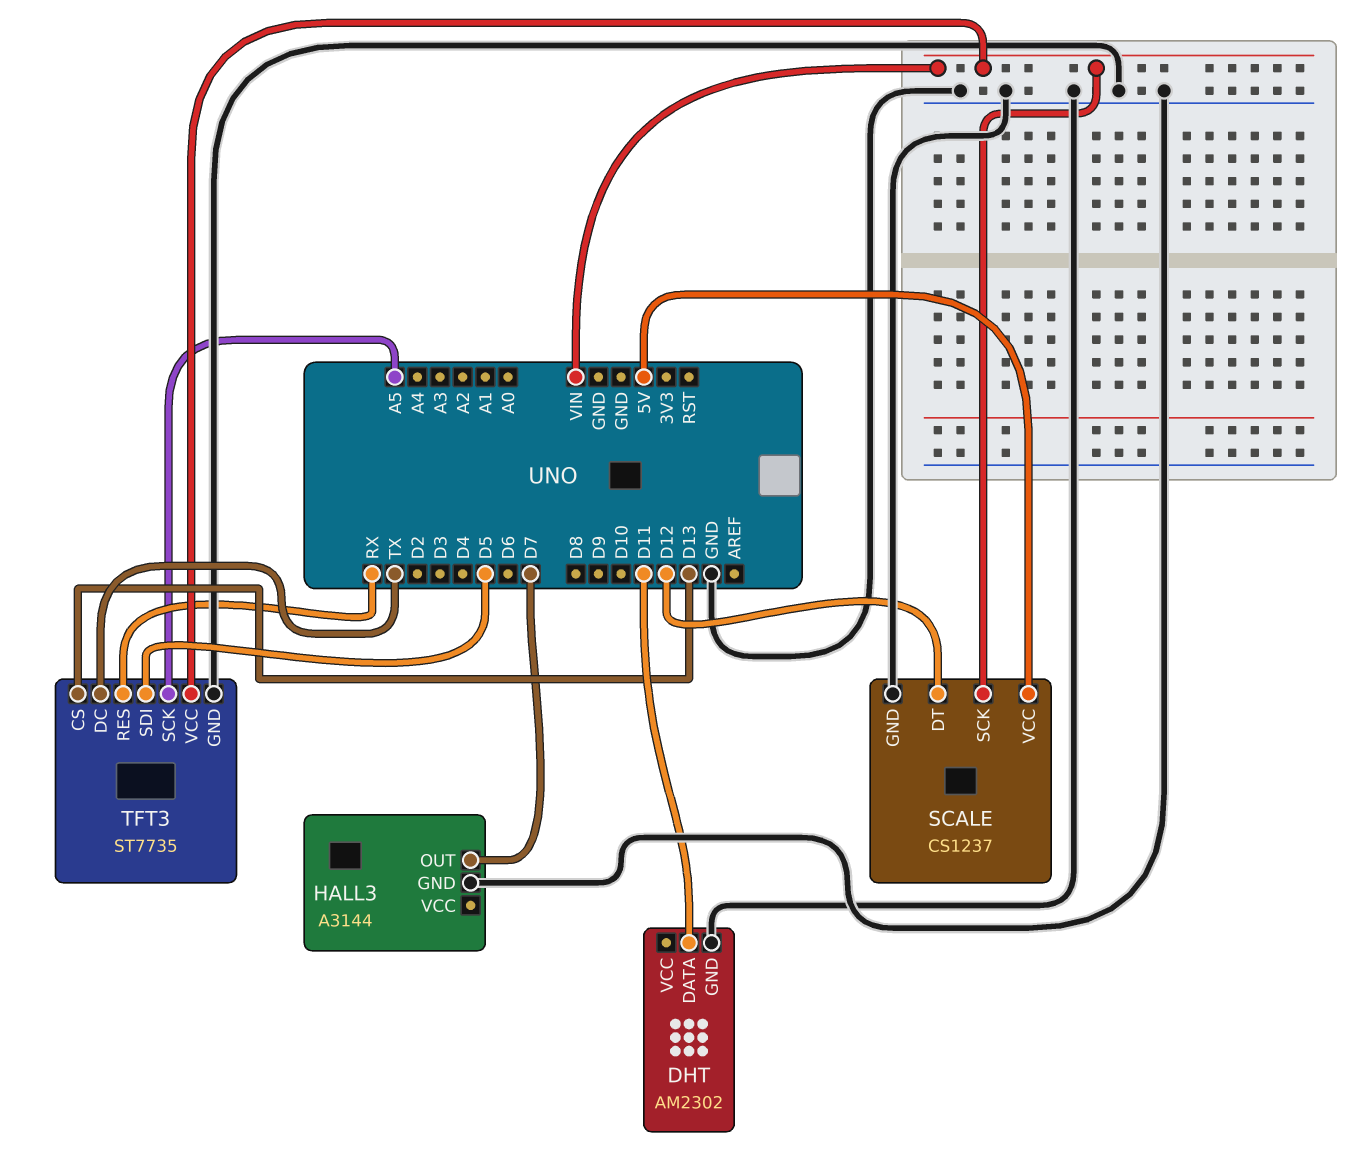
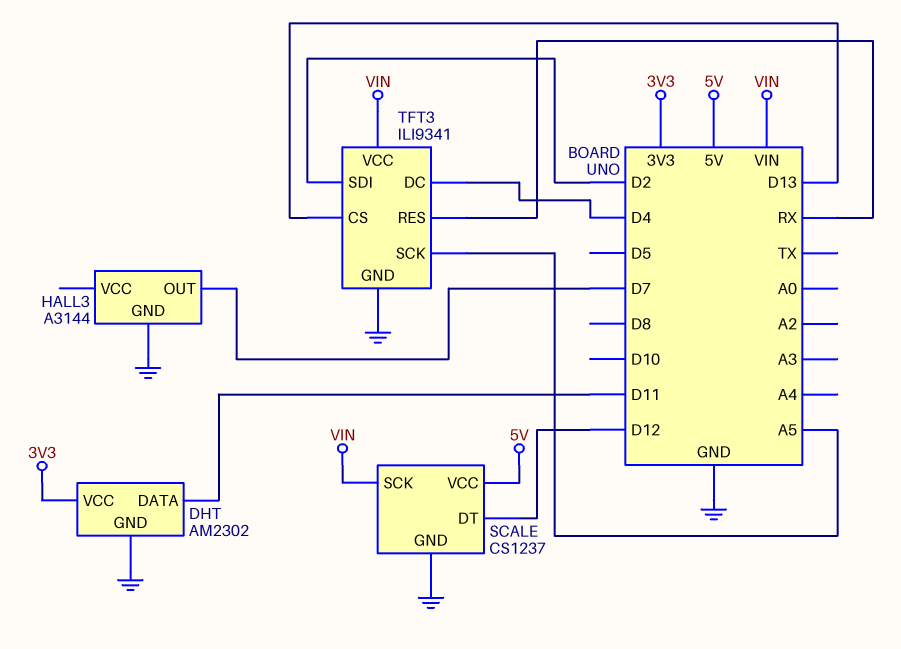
DHT pin VCC: none -> 3V3
TFT3: ST7735 -> ILI9341
TFT3 pin DC: TX -> D4
TFT3 pin SDI: D5 -> D2

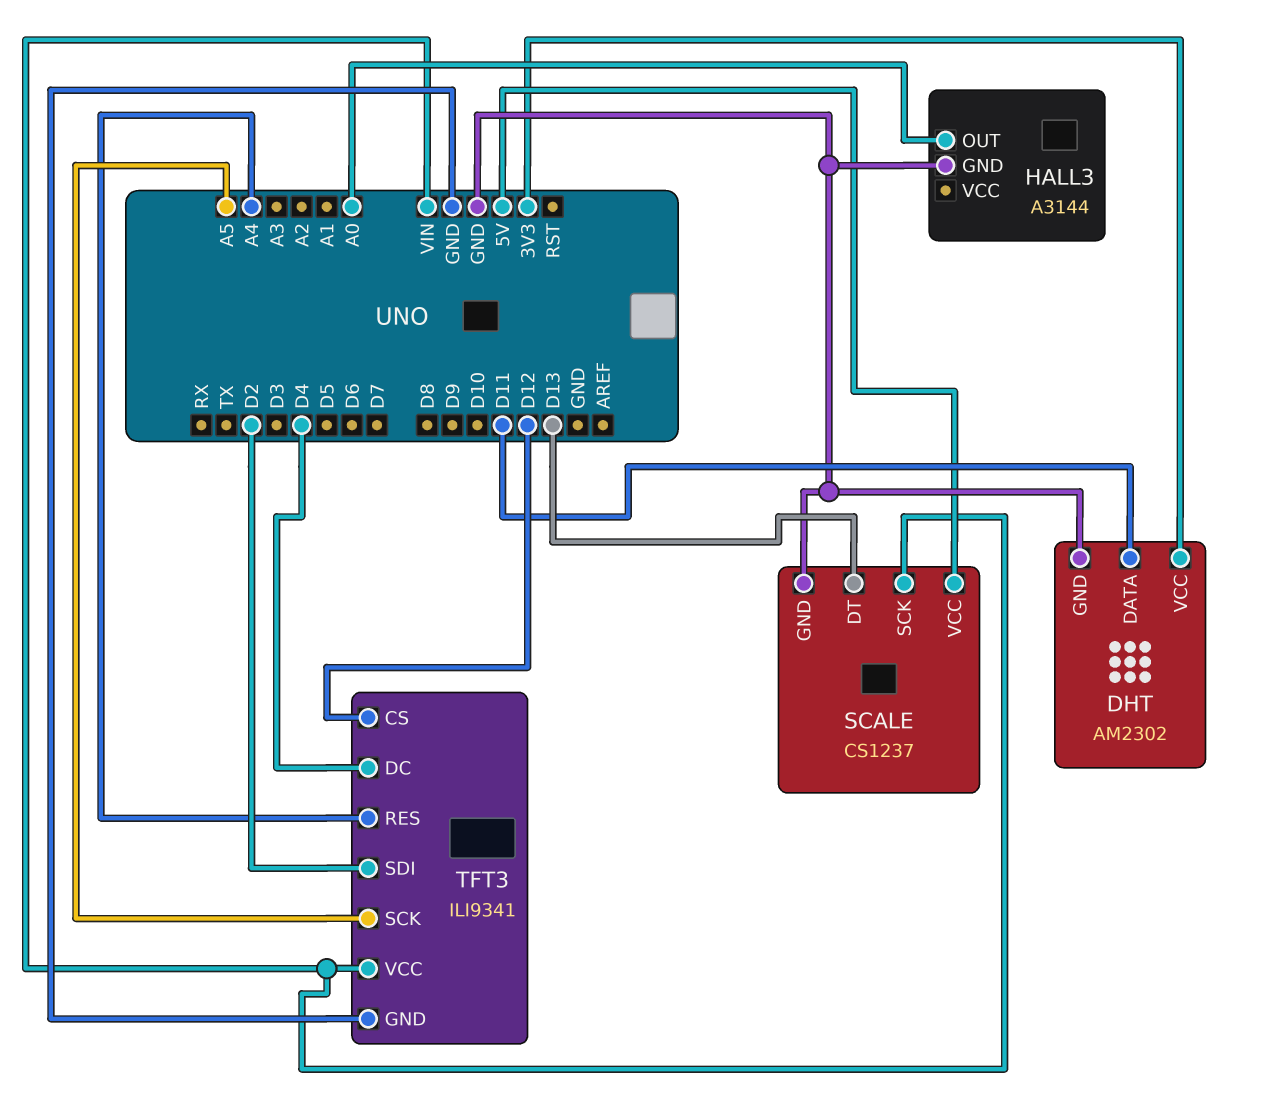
HALL3 pin OUT: D7 -> A0
SCALE pin DT: D12 -> D13
TFT3 pin CS: D13 -> D12
TFT3 pin RES: RX -> A4

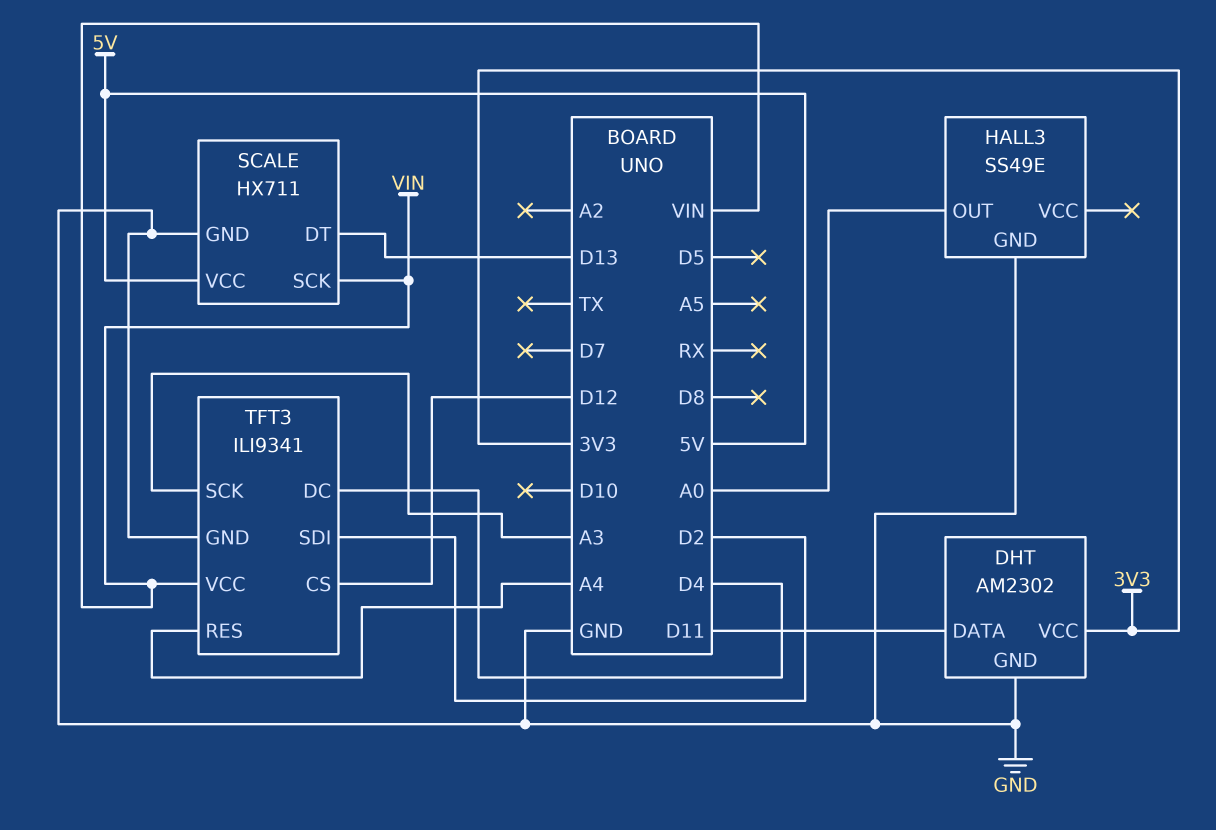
HALL3: A3144 -> SS49E
SCALE: CS1237 -> HX711
TFT3 pin SCK: A5 -> A3

